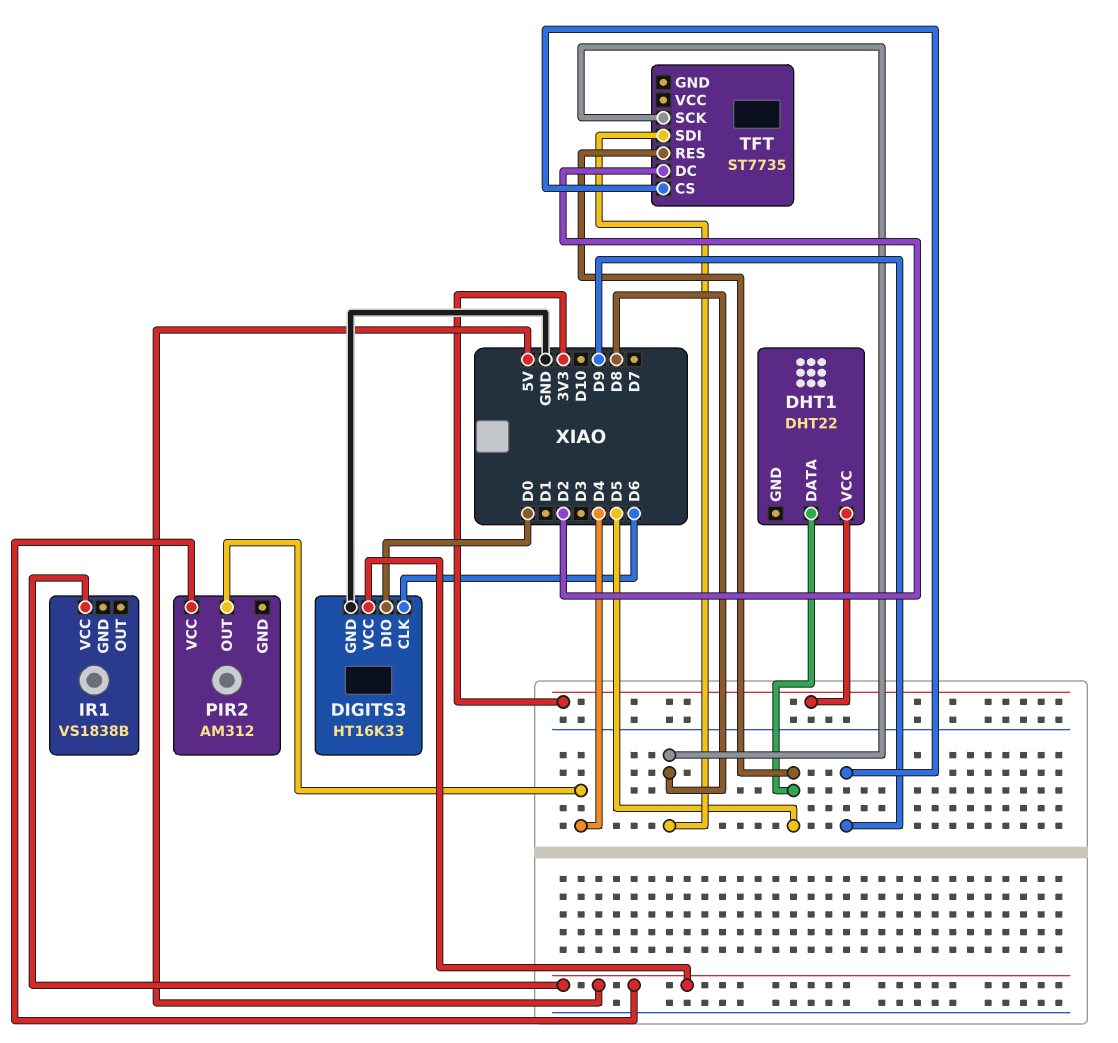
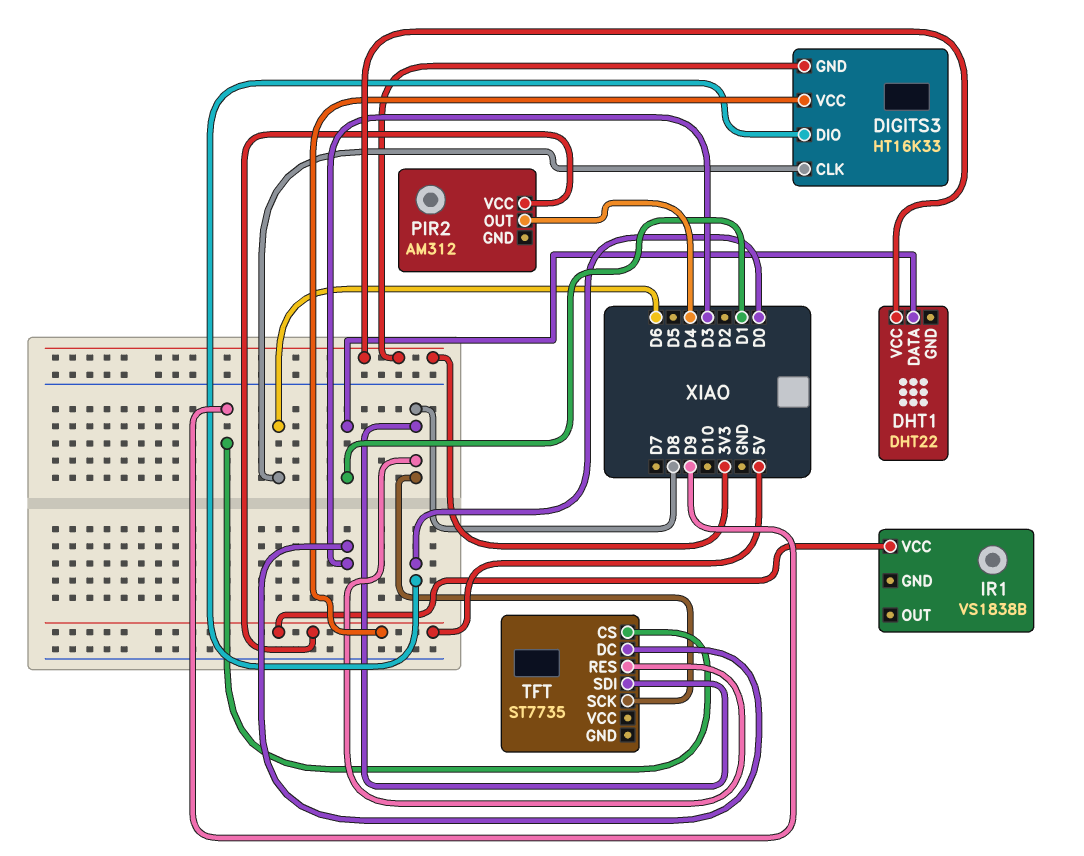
DHT1 pin DATA: D5 -> D1
DIGITS3 pin GND: GND -> 3V3
TFT pin DC: D2 -> D3
TFT pin RES: D5 -> D8

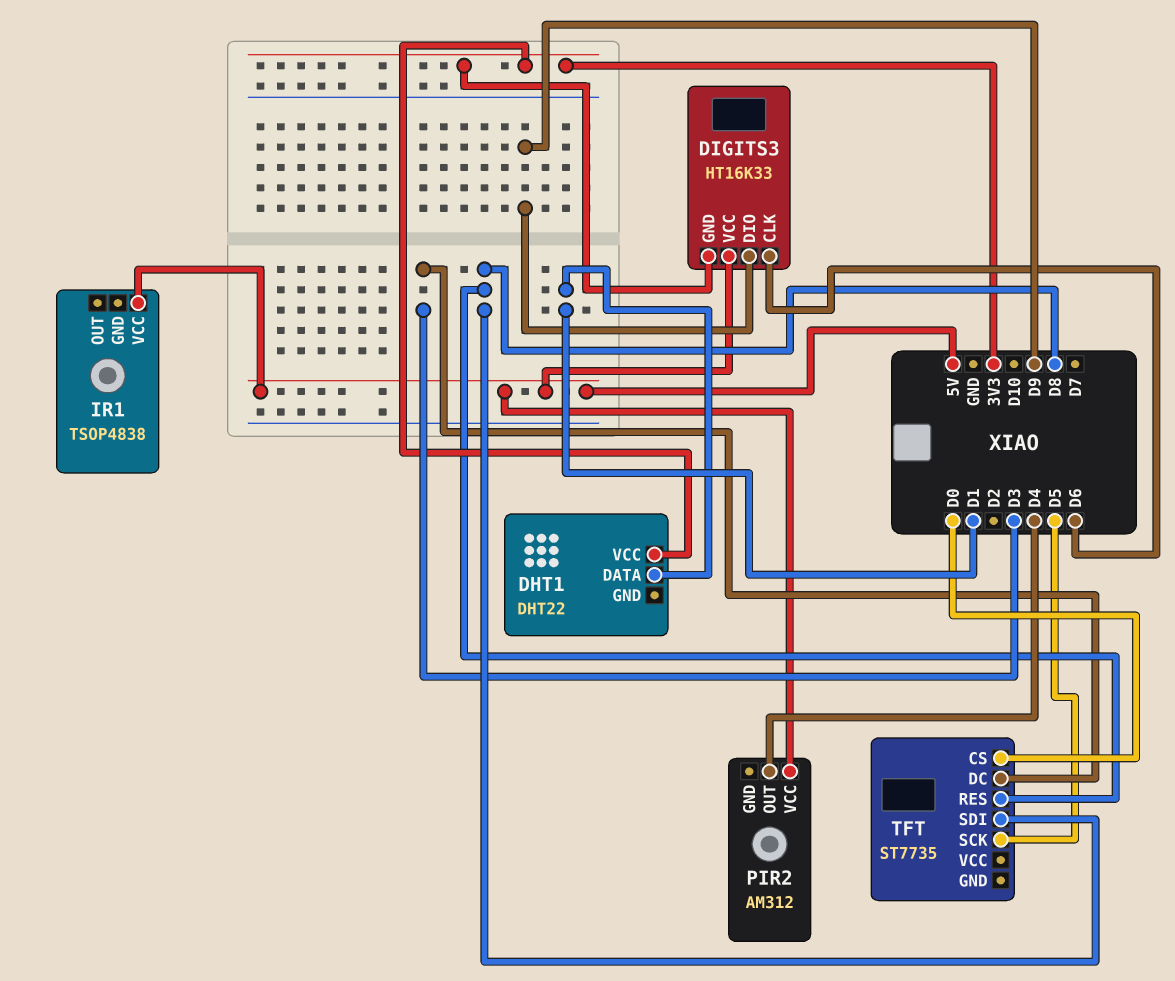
DIGITS3 pin DIO: D0 -> D9
IR1: VS1838B -> TSOP4838
TFT pin CS: D9 -> D0
TFT pin SCK: D8 -> D5

